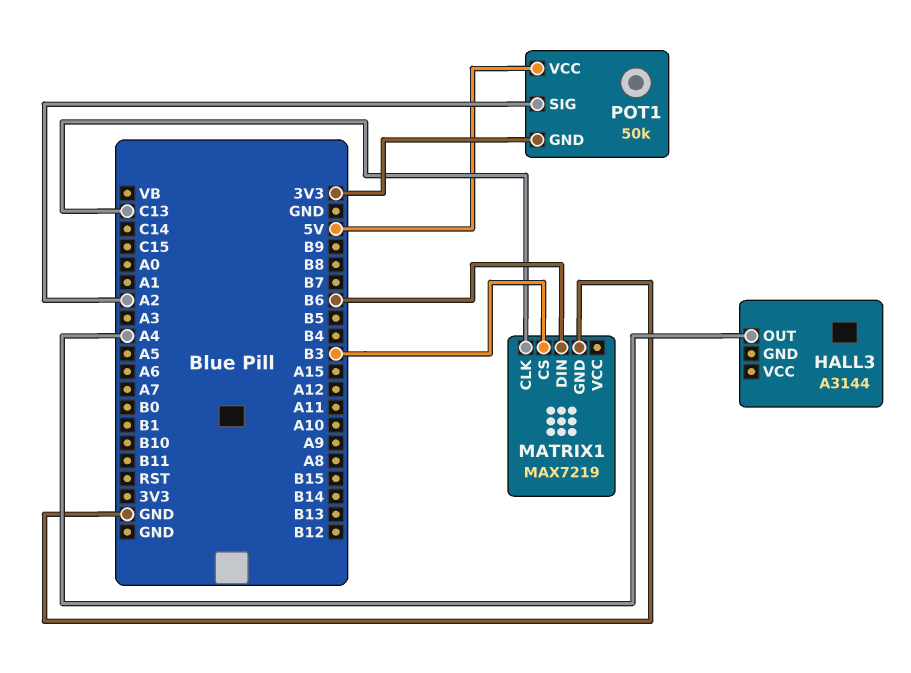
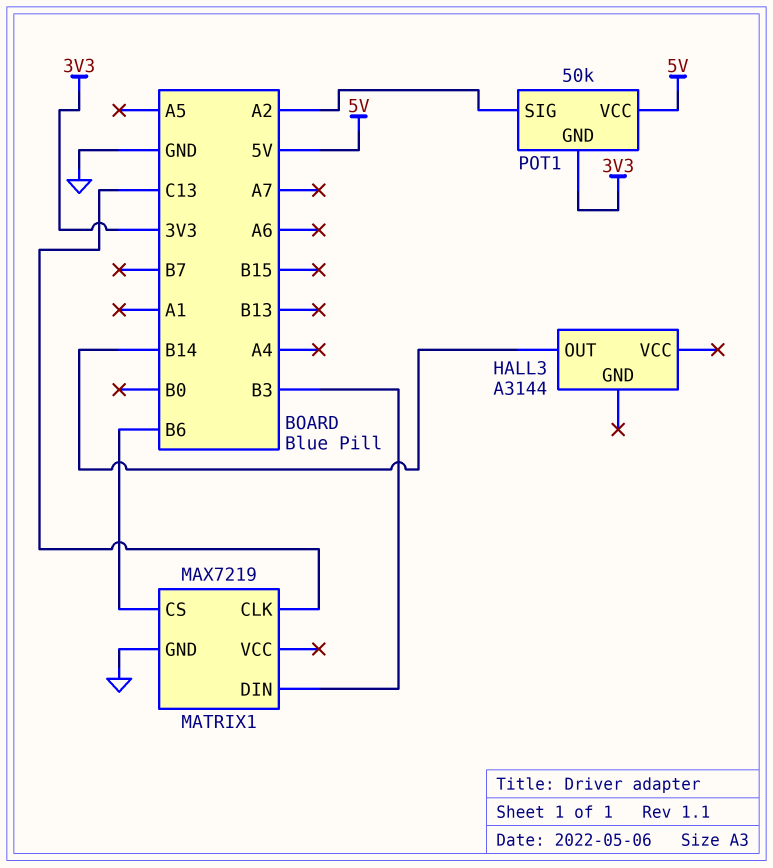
HALL3 pin OUT: A4 -> B14
MATRIX1 pin CS: B3 -> B6
MATRIX1 pin DIN: B6 -> B3

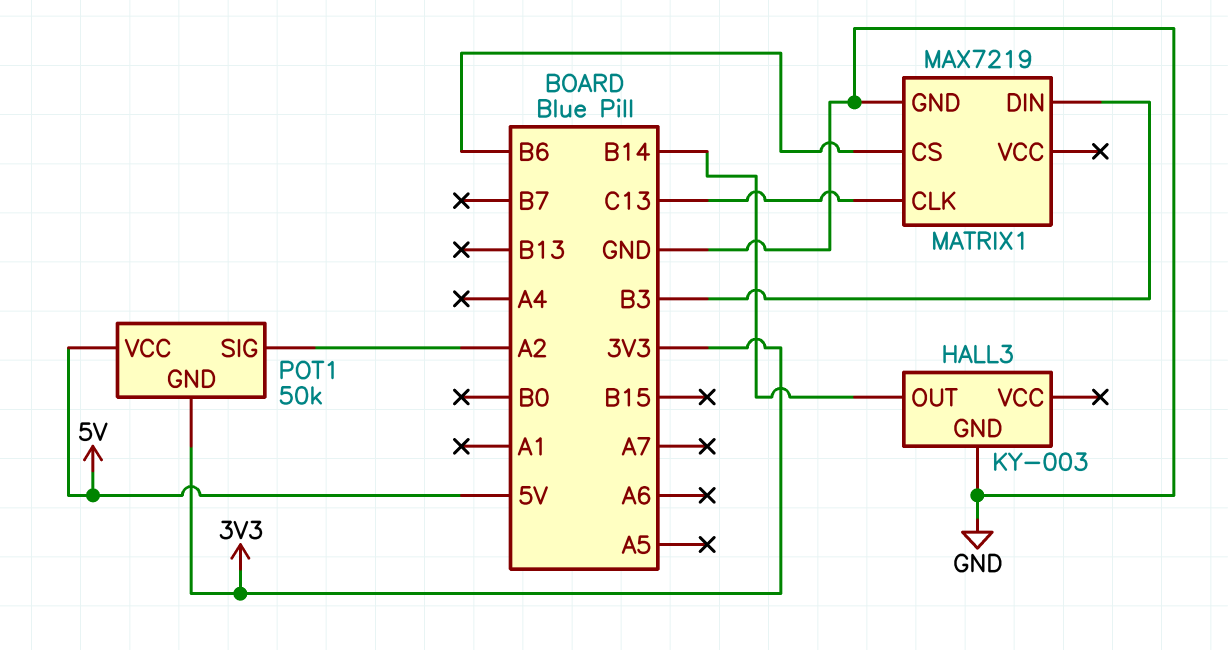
HALL3: A3144 -> KY-003
HALL3 pin GND: none -> GND

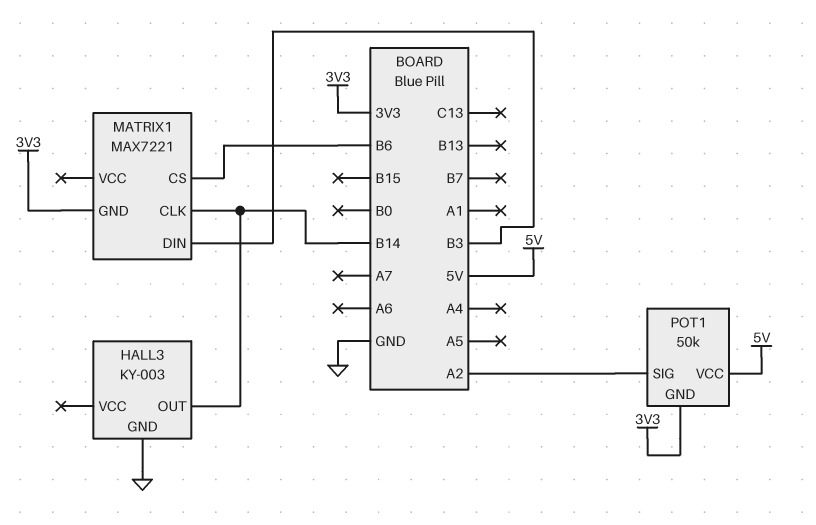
MATRIX1: MAX7219 -> MAX7221
MATRIX1 pin CLK: C13 -> B14
MATRIX1 pin GND: GND -> 3V3

